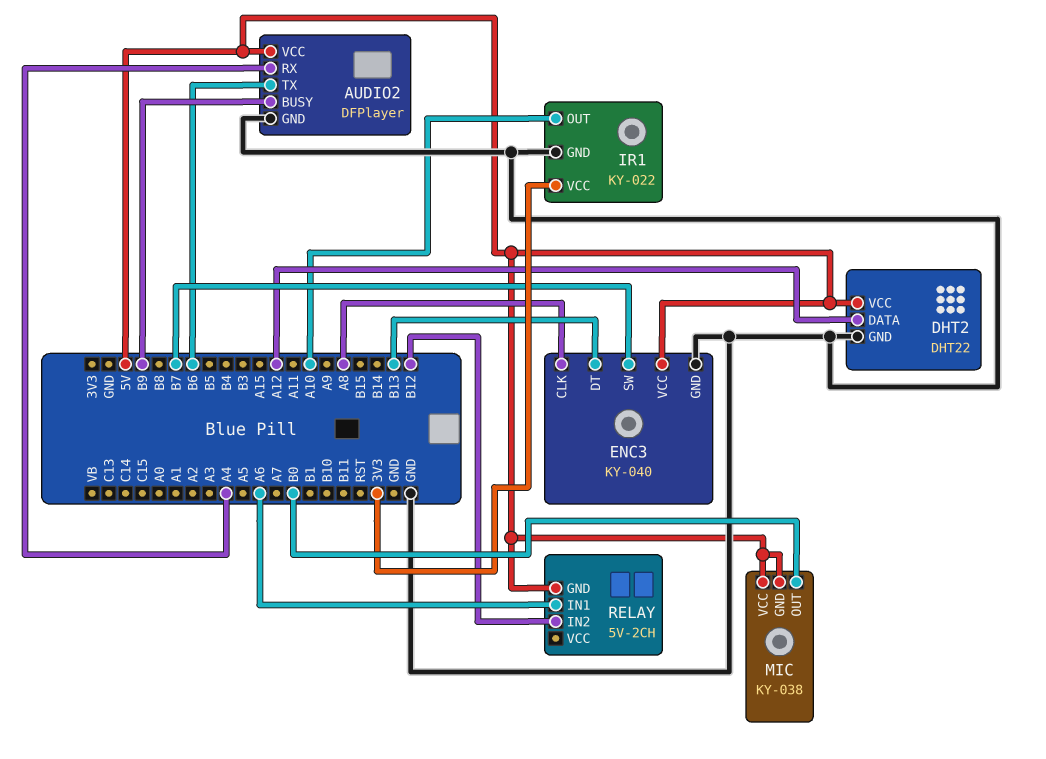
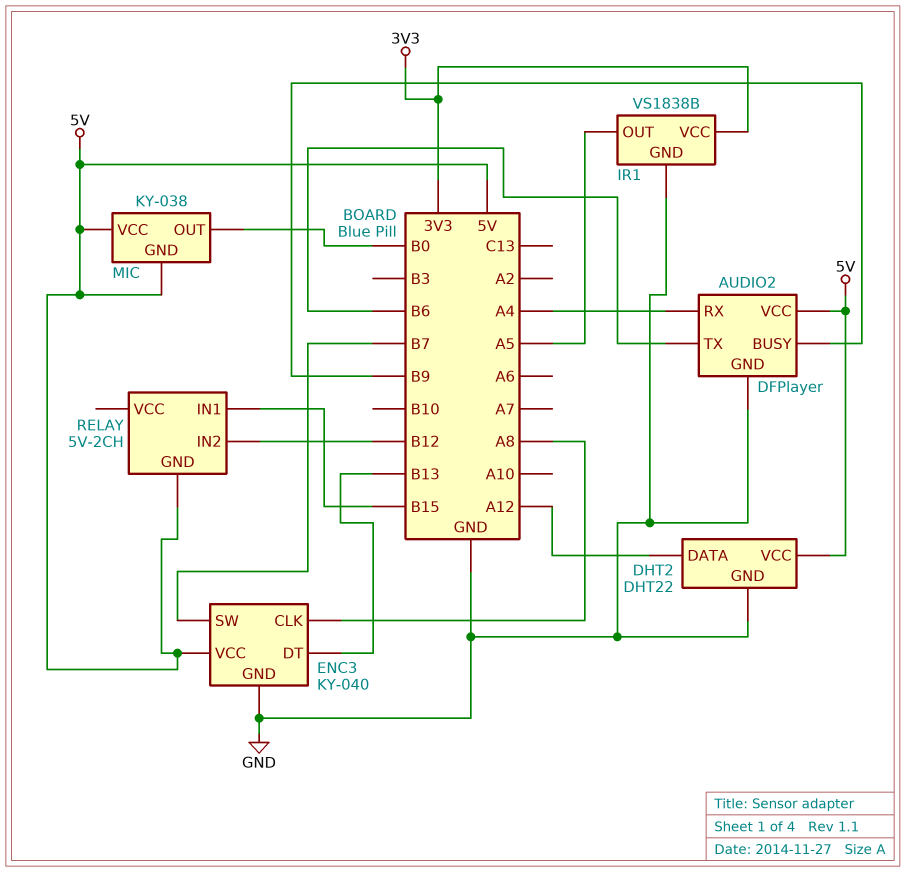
IR1: KY-022 -> VS1838B
IR1 pin OUT: A10 -> A5
RELAY pin IN1: A6 -> B15

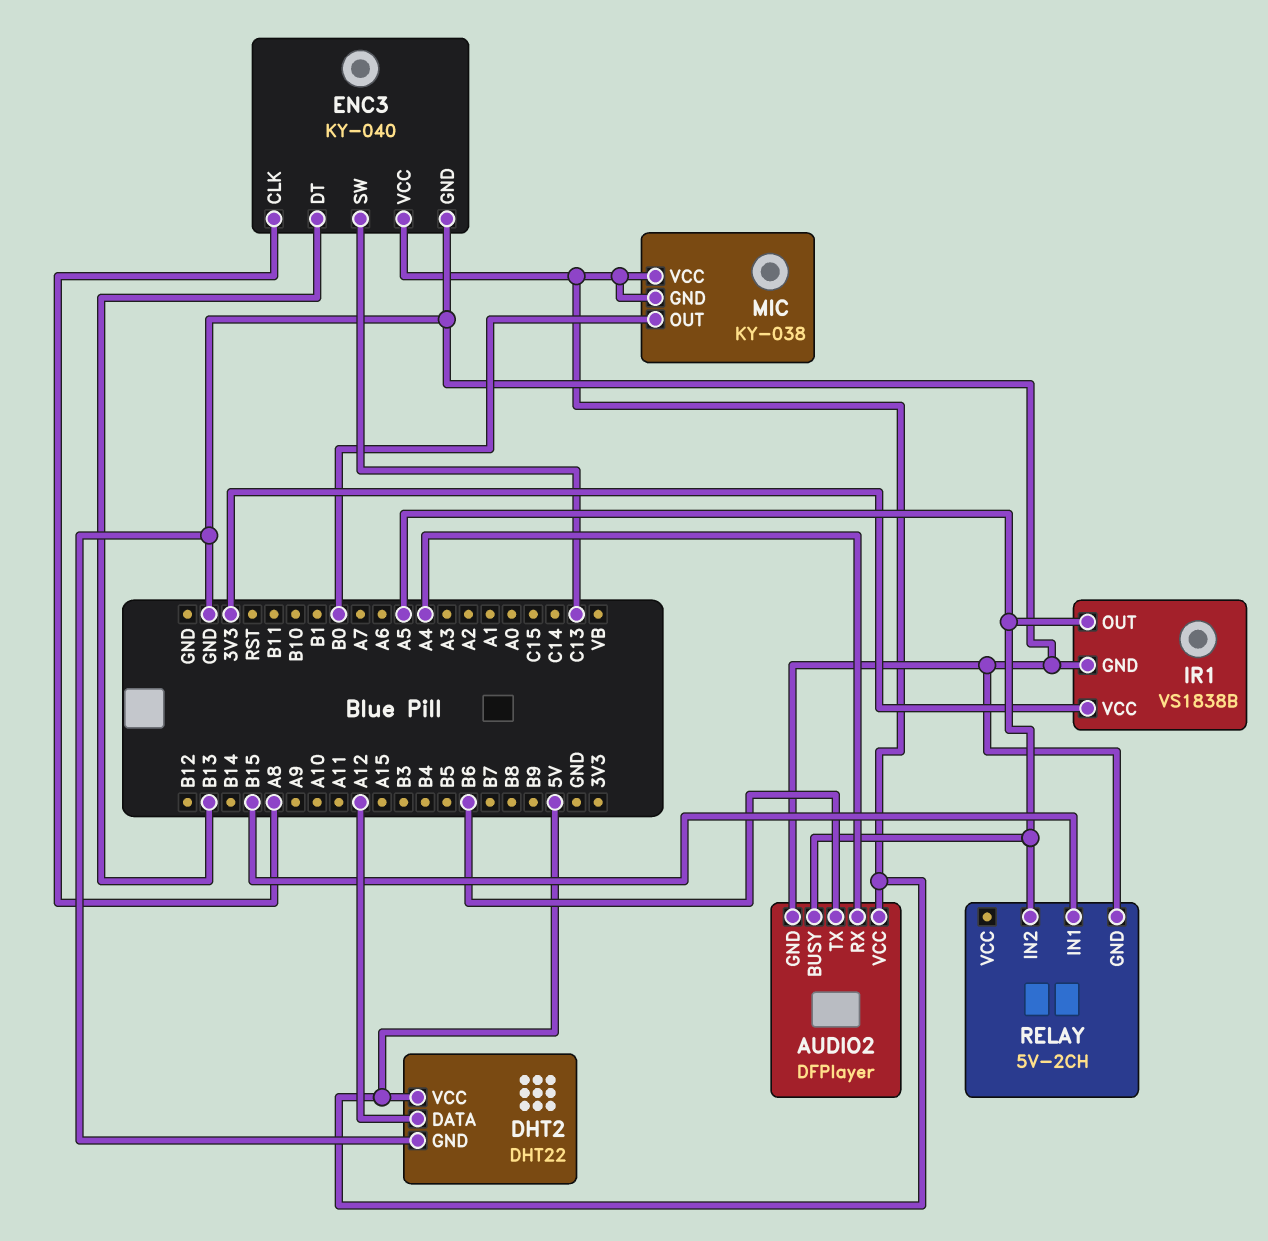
AUDIO2 pin BUSY: B9 -> A5
ENC3 pin SW: B7 -> C13
RELAY pin GND: 5V -> GND
RELAY pin IN2: B12 -> A5

